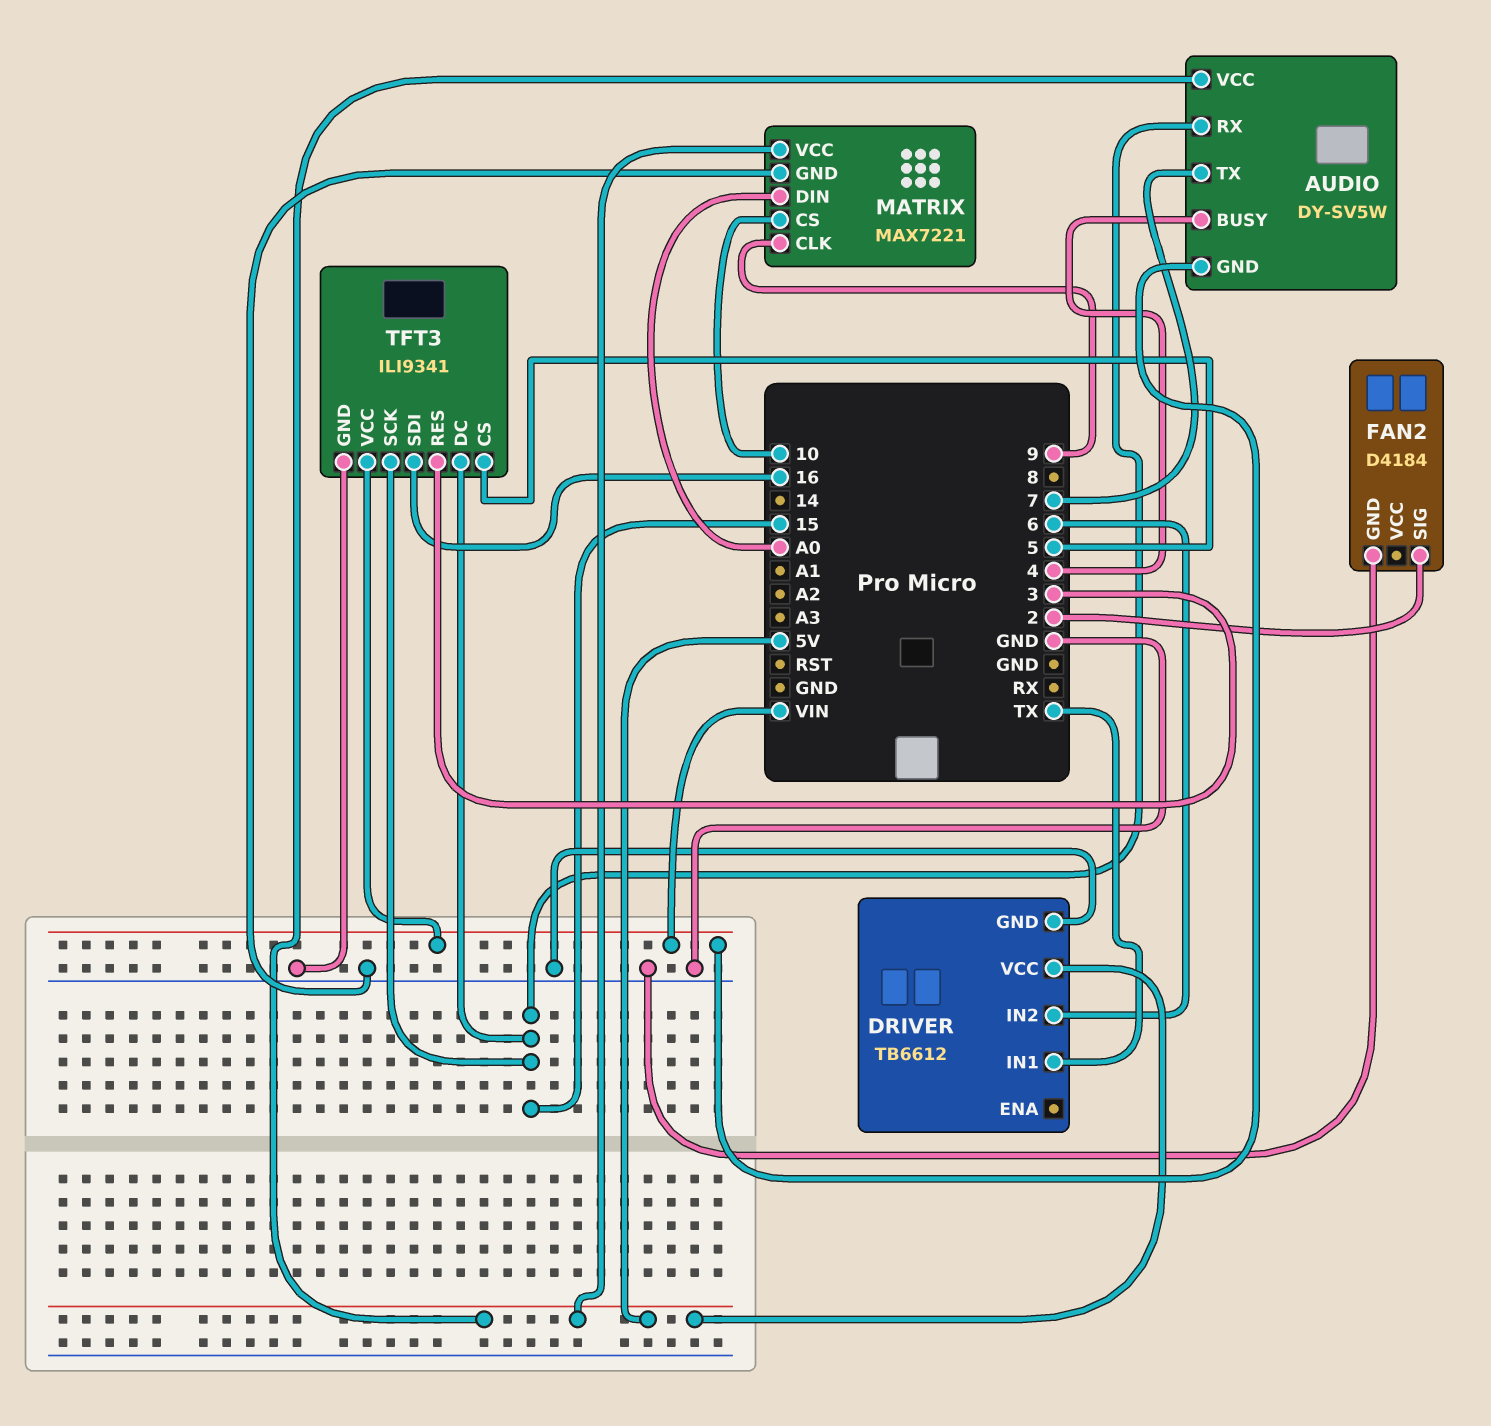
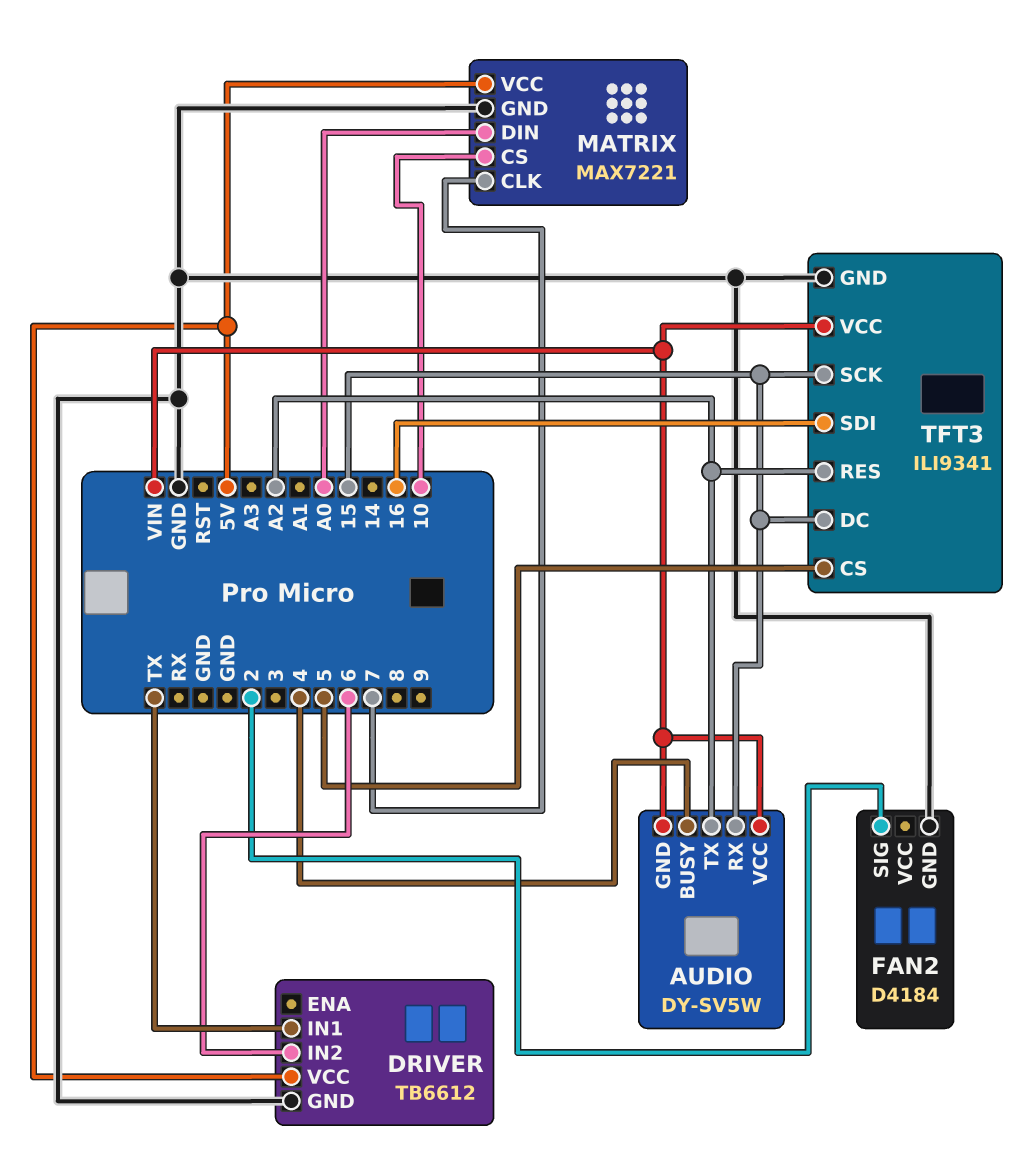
AUDIO pin TX: 7 -> A2
AUDIO pin VCC: 5V -> VIN
MATRIX pin CLK: 9 -> 7
TFT3 pin RES: 3 -> A2

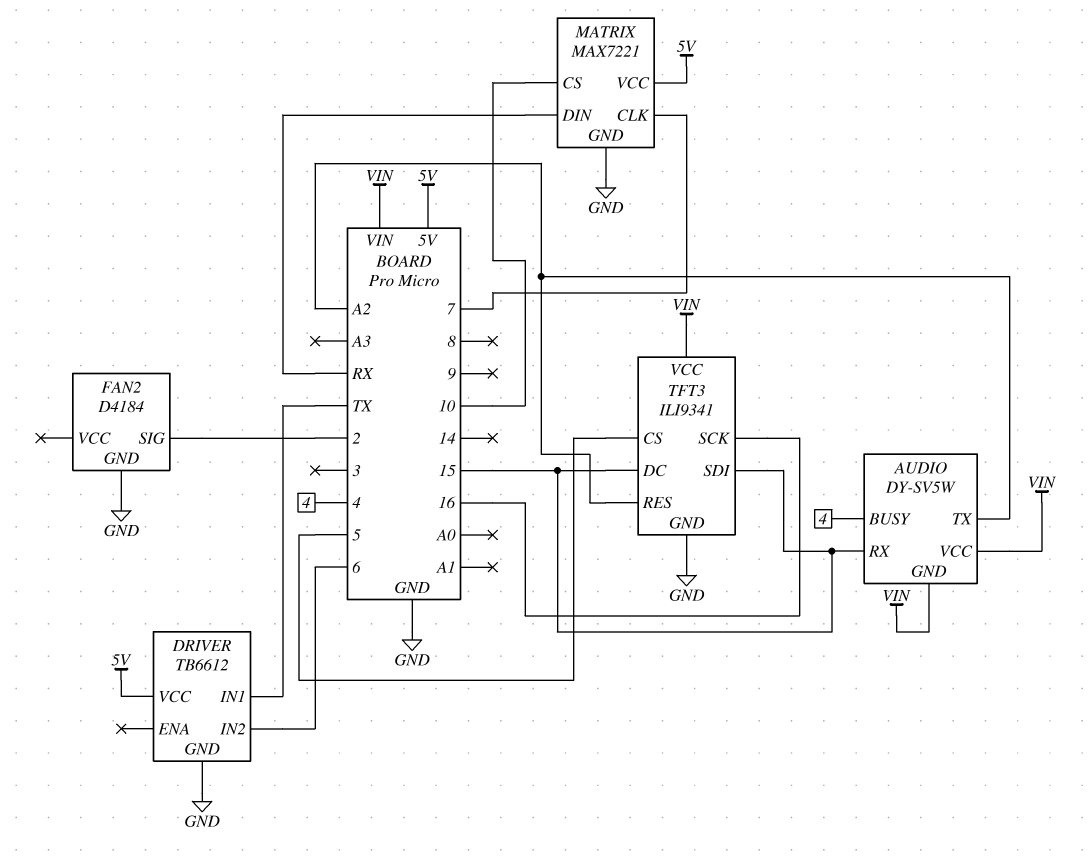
MATRIX pin DIN: A0 -> RX
TFT3 pin SCK: 15 -> 16
TFT3 pin SDI: 16 -> 15

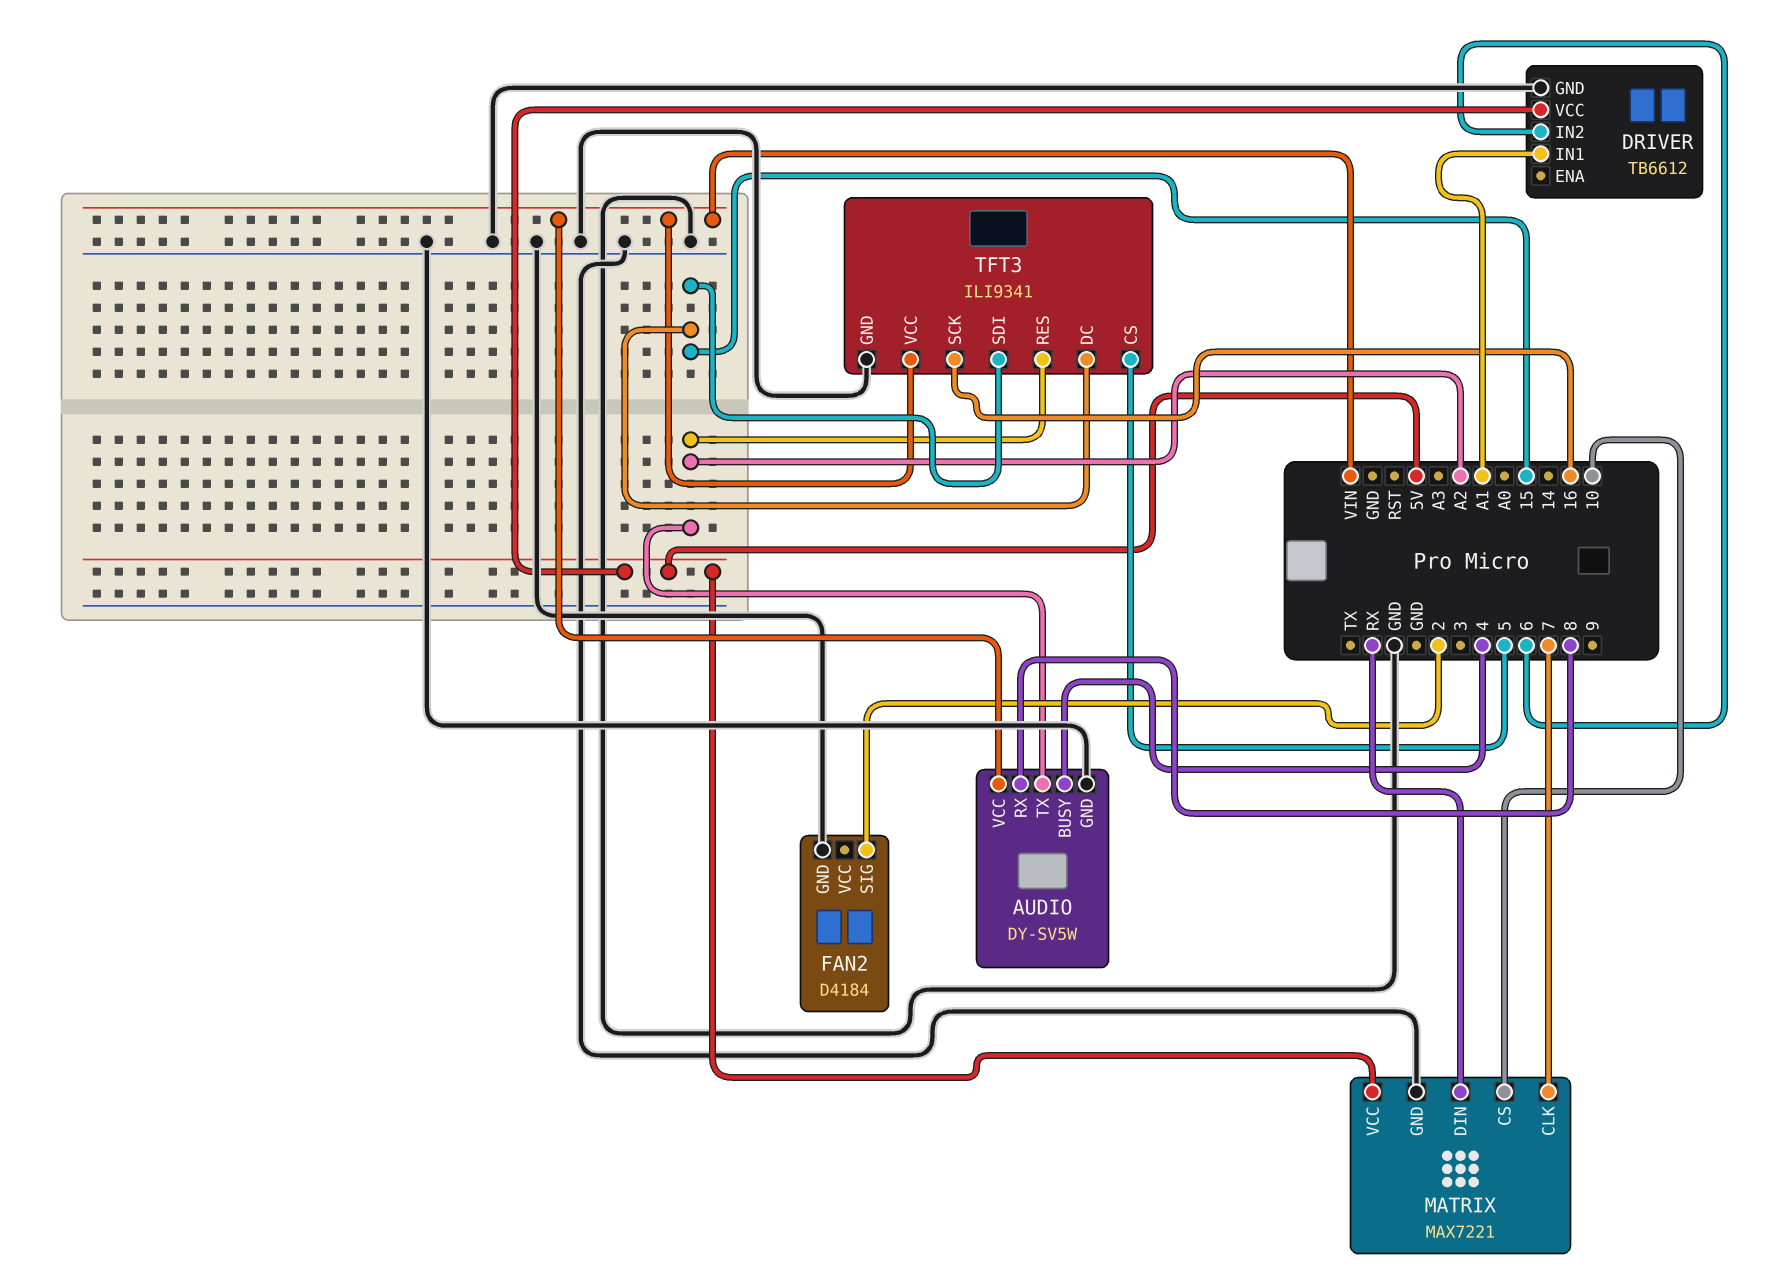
AUDIO pin GND: VIN -> GND
AUDIO pin RX: 15 -> 8
DRIVER pin IN1: TX -> A1

